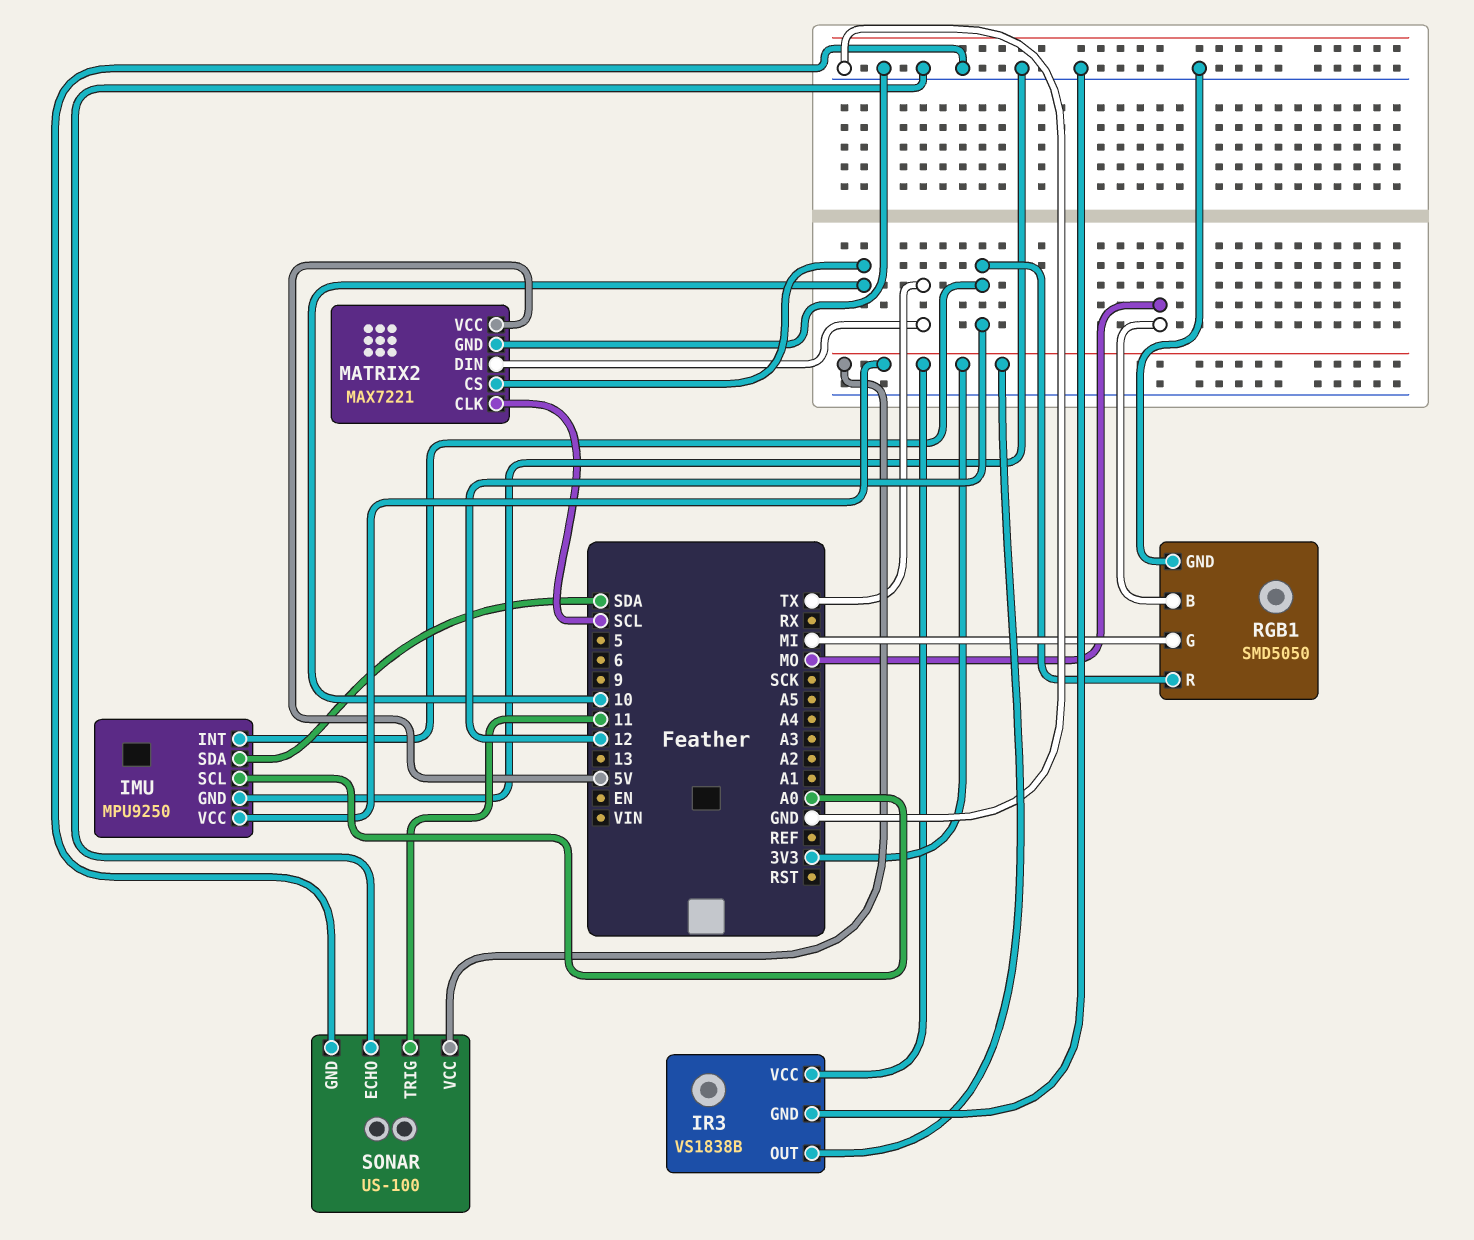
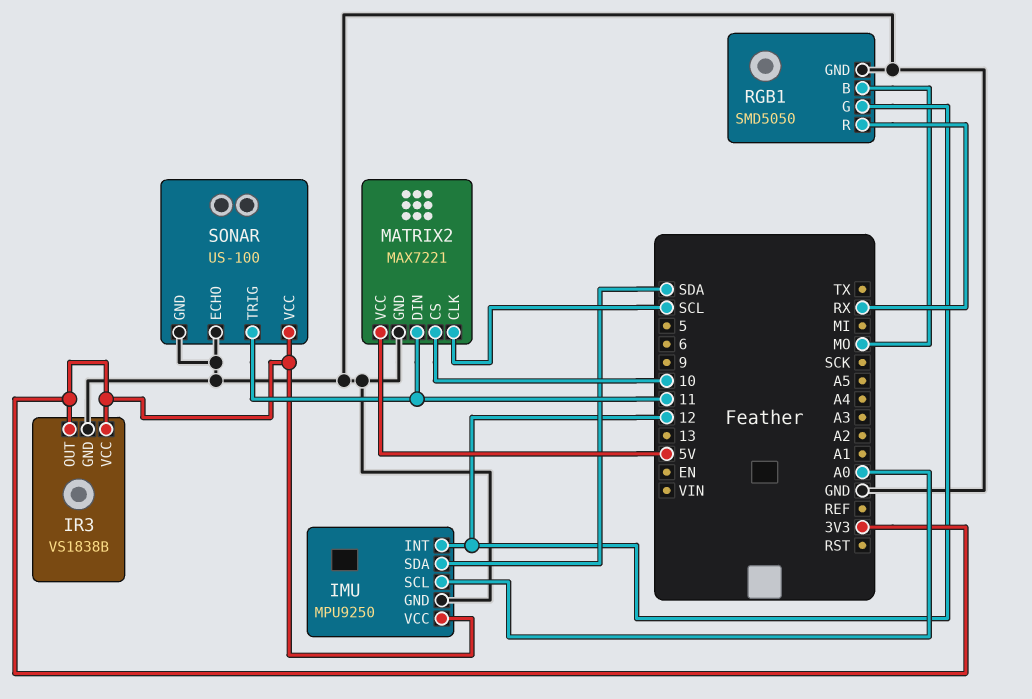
MATRIX2 pin DIN: TX -> 11
RGB1 pin G: MI -> 12
RGB1 pin R: 12 -> RX

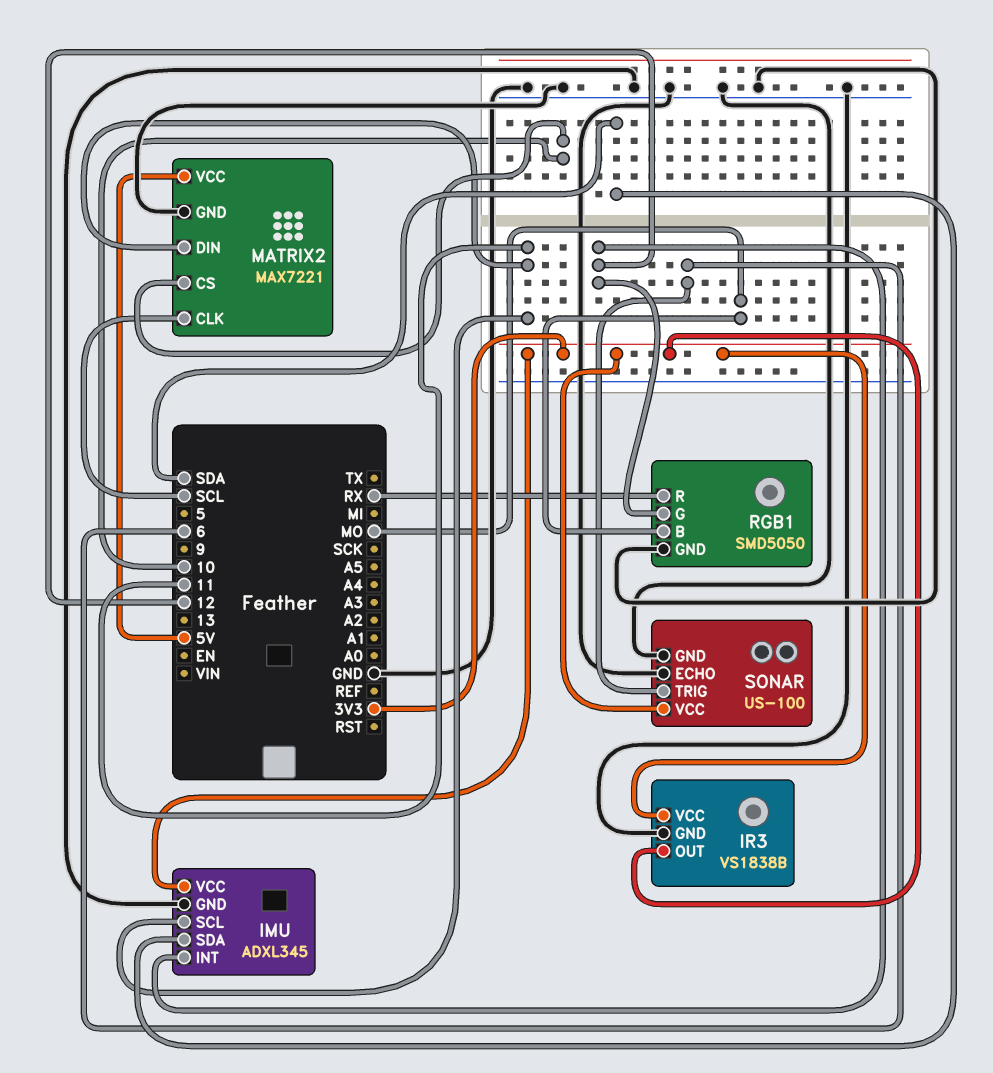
IMU: MPU9250 -> ADXL345
IMU pin SCL: A0 -> 11
SONAR pin TRIG: 11 -> 6

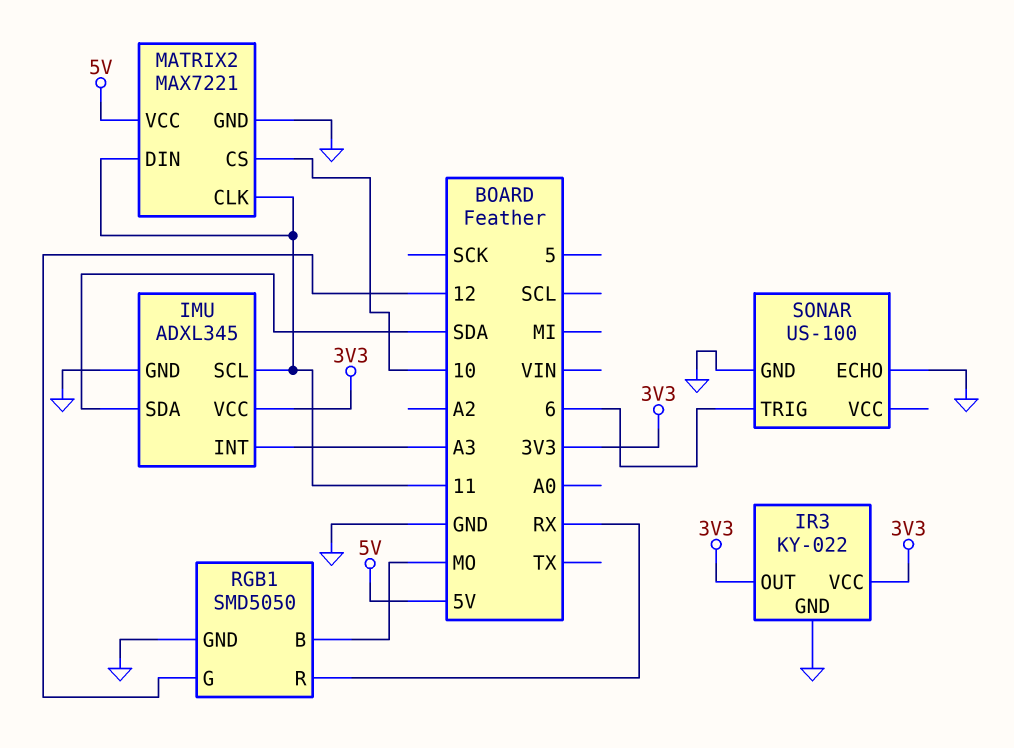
IMU pin INT: 12 -> A3
IR3: VS1838B -> KY-022
MATRIX2 pin CLK: SCL -> 11
SONAR pin VCC: 3V3 -> none

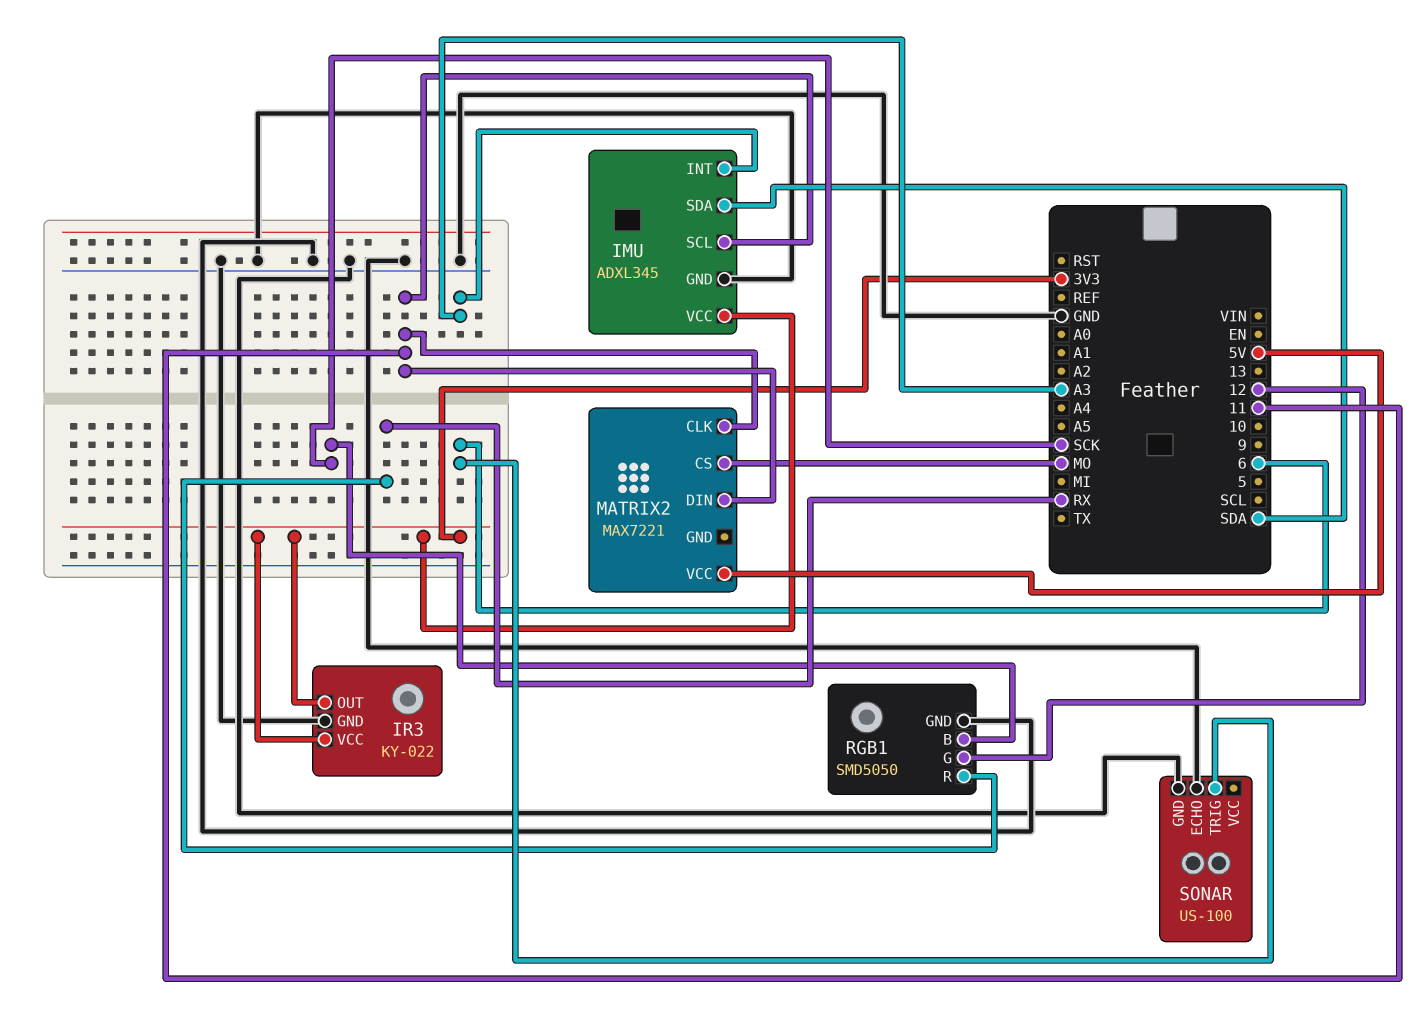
MATRIX2 pin CS: 10 -> MO
MATRIX2 pin GND: GND -> none
RGB1 pin B: MO -> SCK

